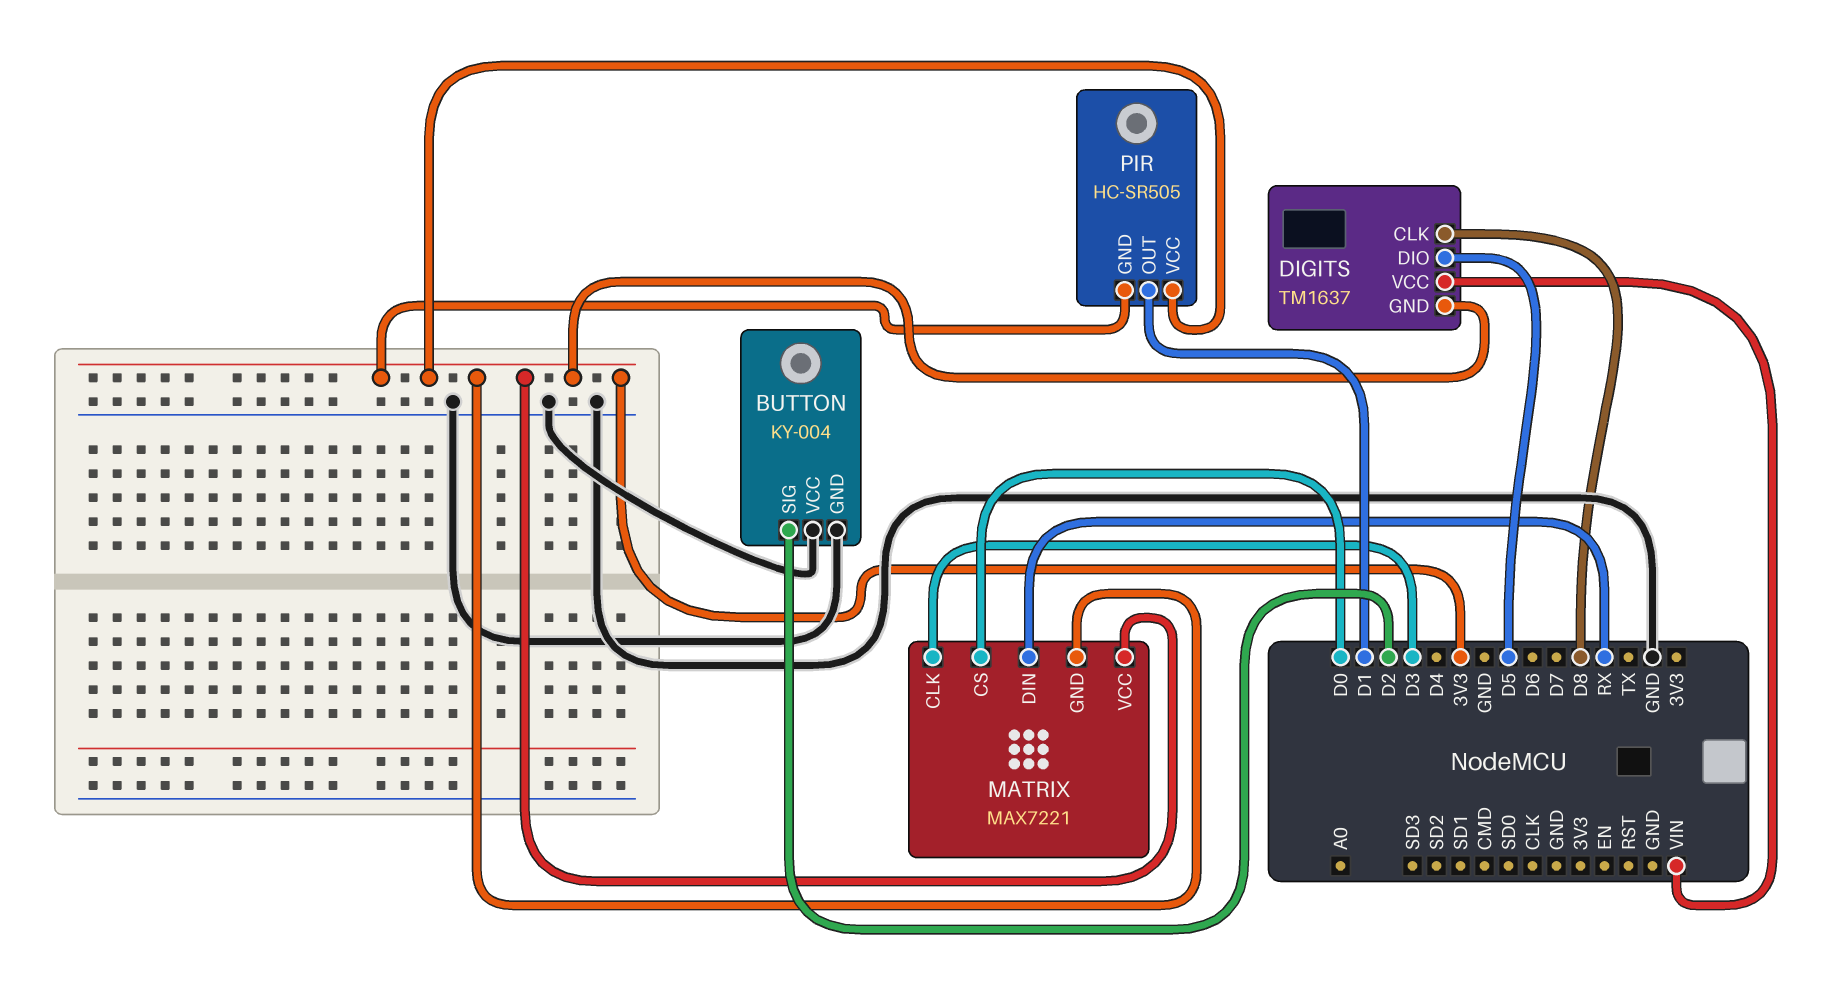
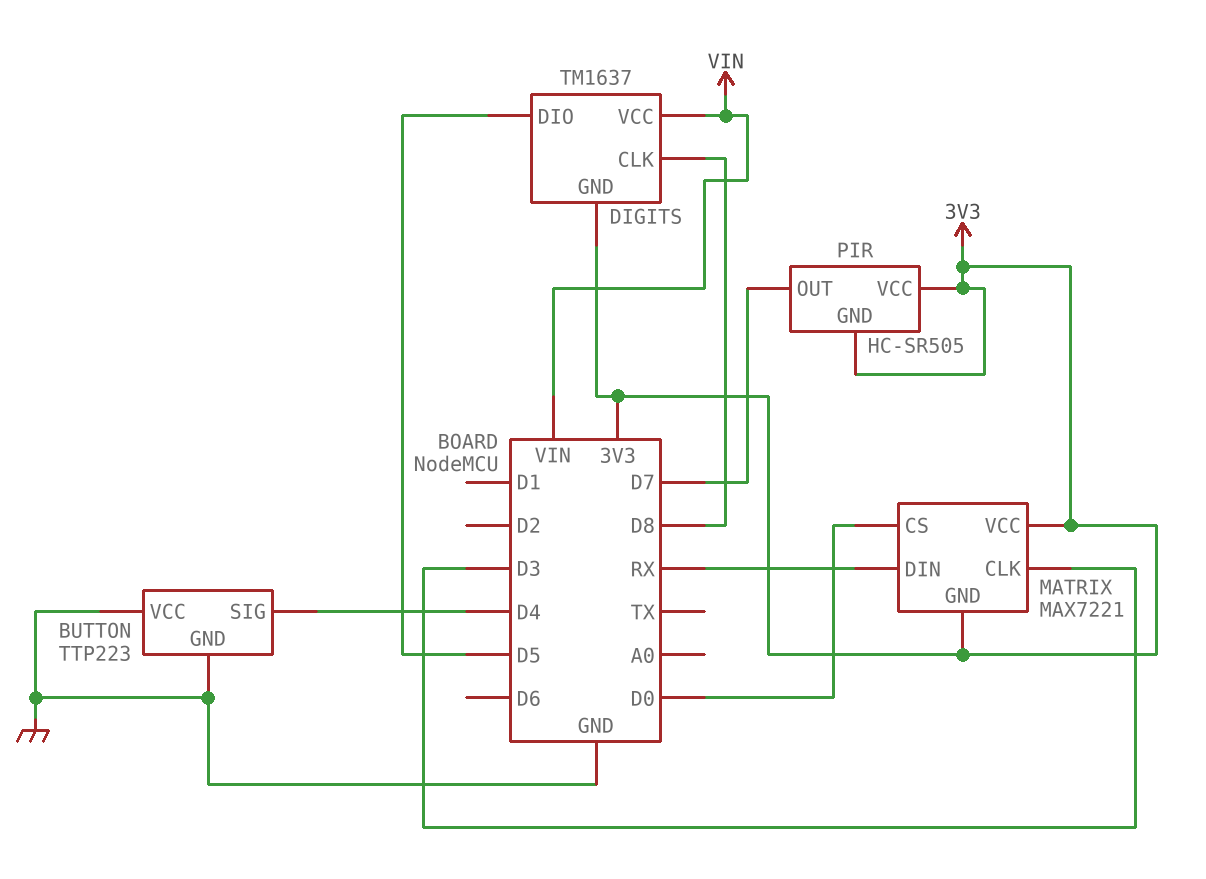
BUTTON: KY-004 -> TTP223
BUTTON pin SIG: D2 -> D4
PIR pin OUT: D1 -> D7

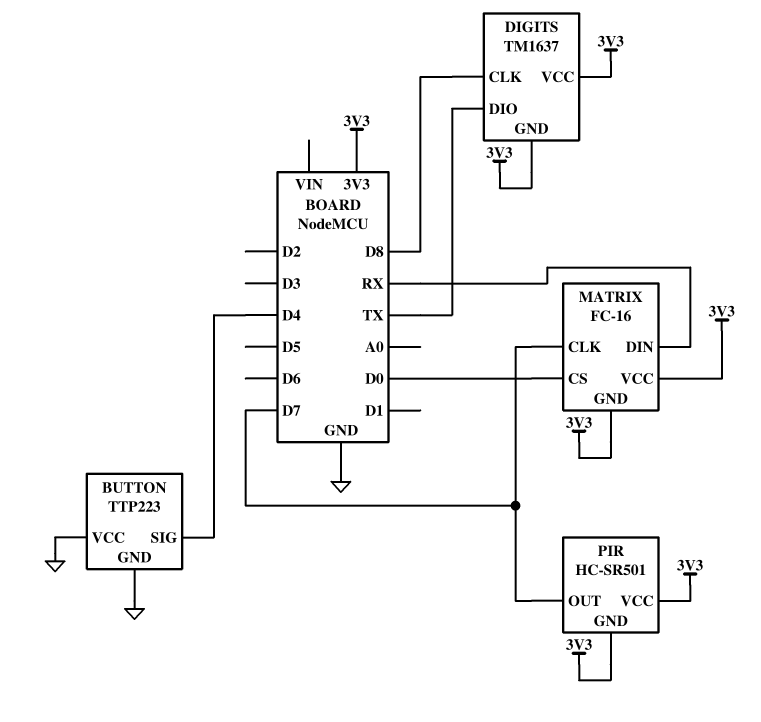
DIGITS pin DIO: D5 -> TX
DIGITS pin VCC: VIN -> 3V3
MATRIX: MAX7221 -> FC-16
MATRIX pin CLK: D3 -> D7
PIR: HC-SR505 -> HC-SR501

